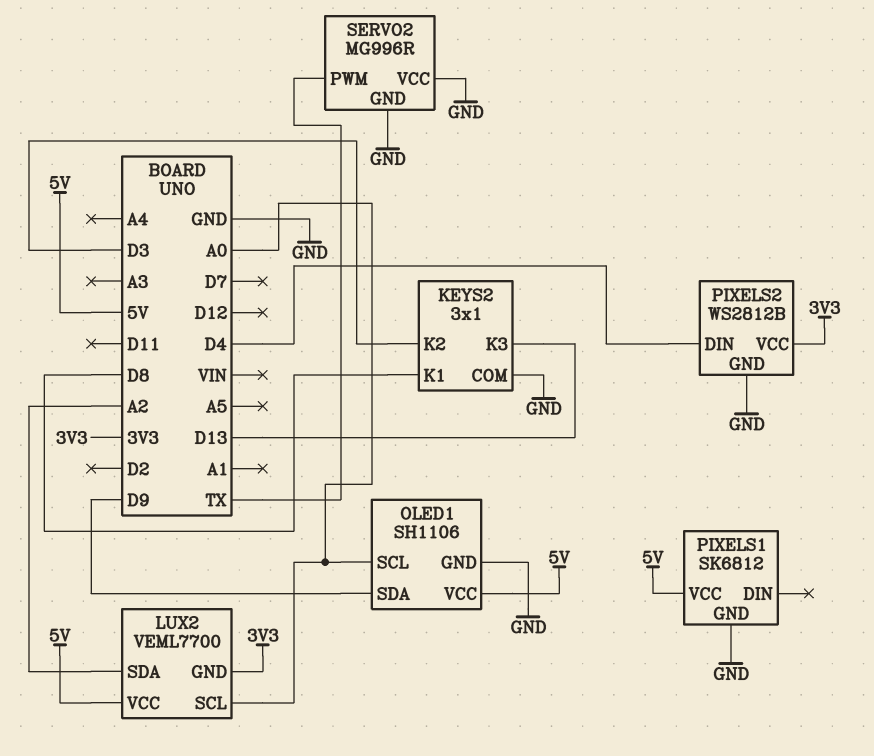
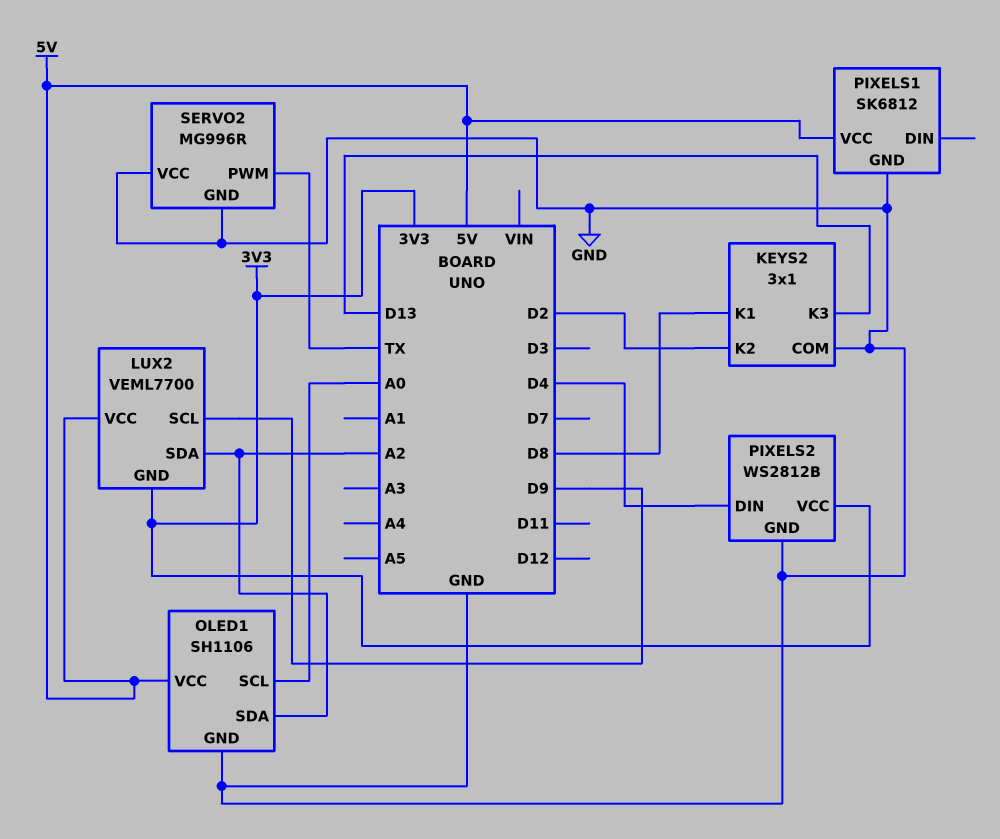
KEYS2 pin K2: D3 -> D2
LUX2 pin SCL: A0 -> D9
OLED1 pin SDA: D9 -> A2

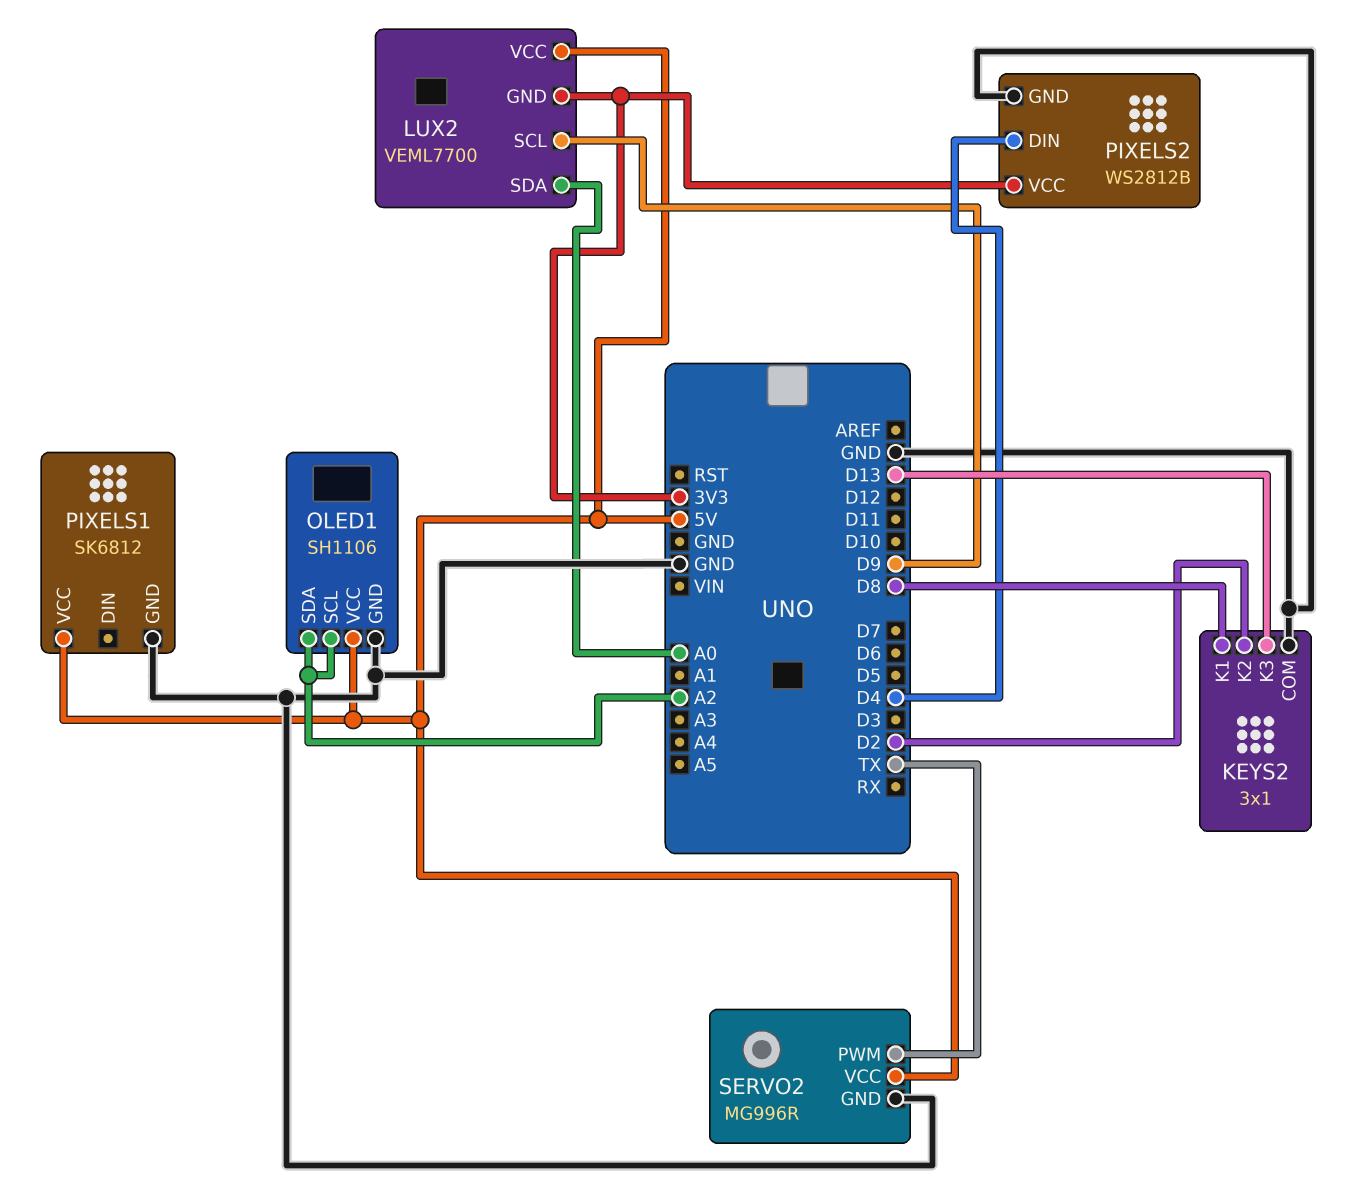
LUX2 pin SDA: A2 -> A0
OLED1 pin SCL: A0 -> A2
SERVO2 pin VCC: GND -> 5V

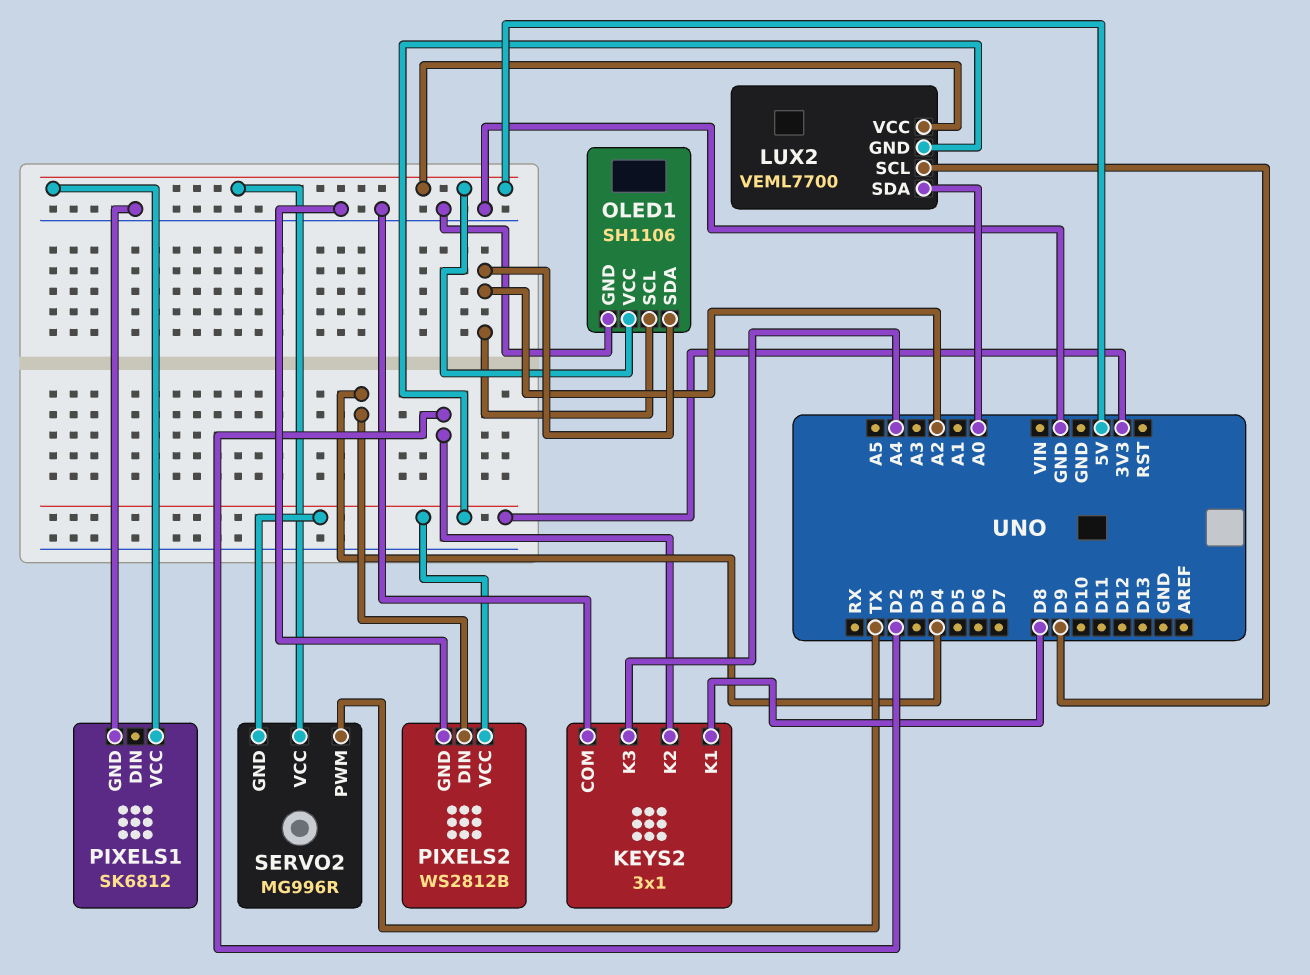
KEYS2 pin K3: D13 -> A4
SERVO2 pin GND: GND -> 3V3

